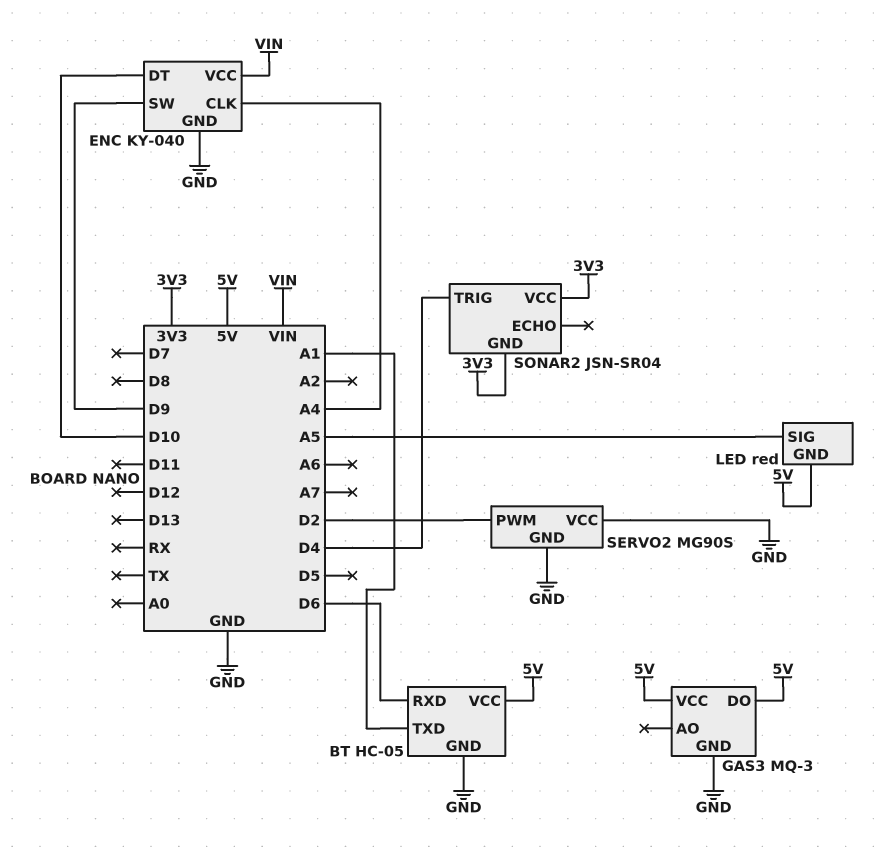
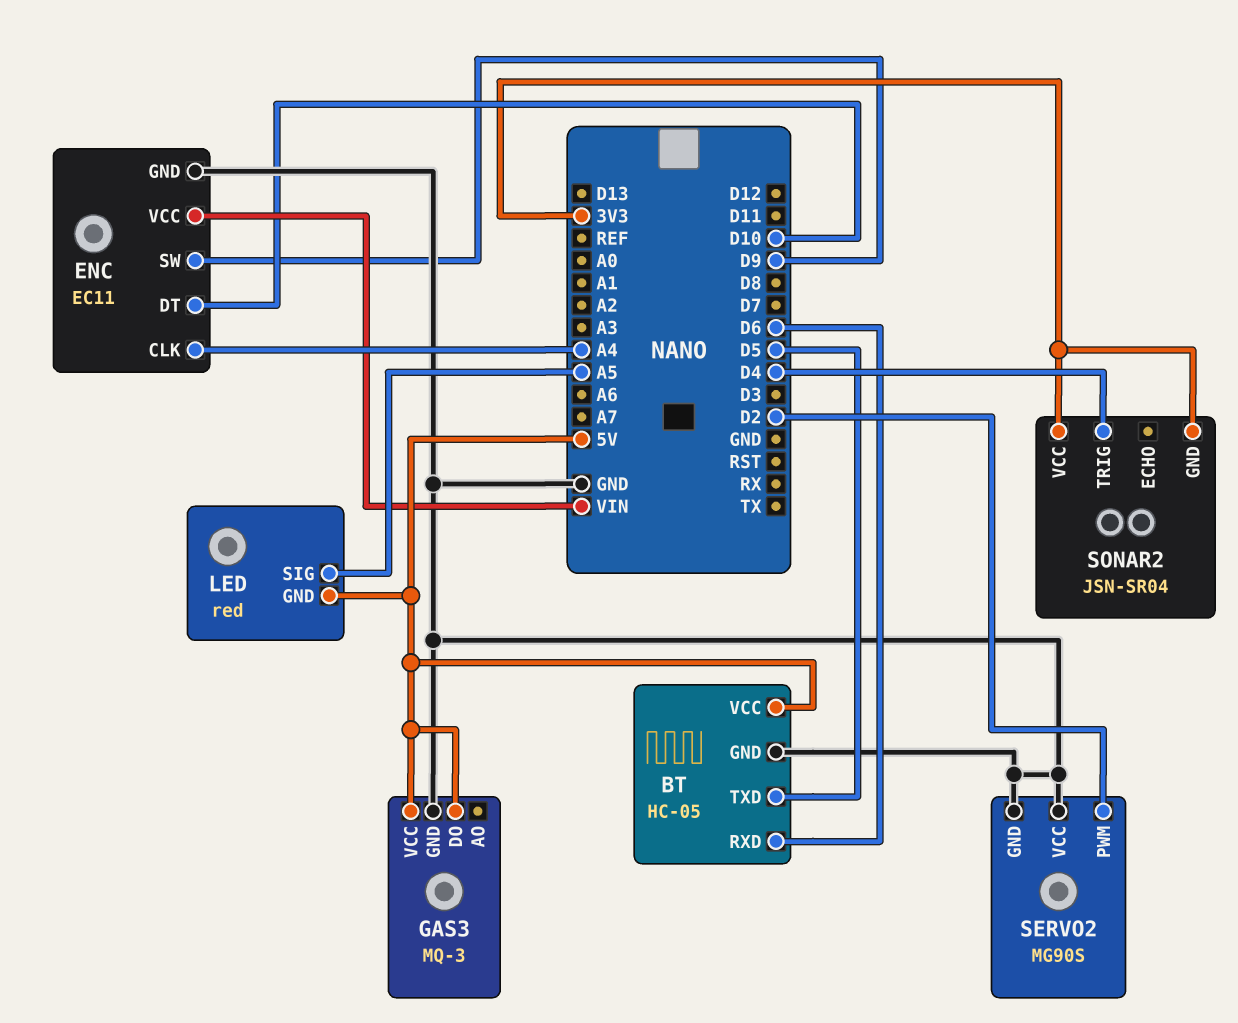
BT pin TXD: A1 -> D5
ENC: KY-040 -> EC11

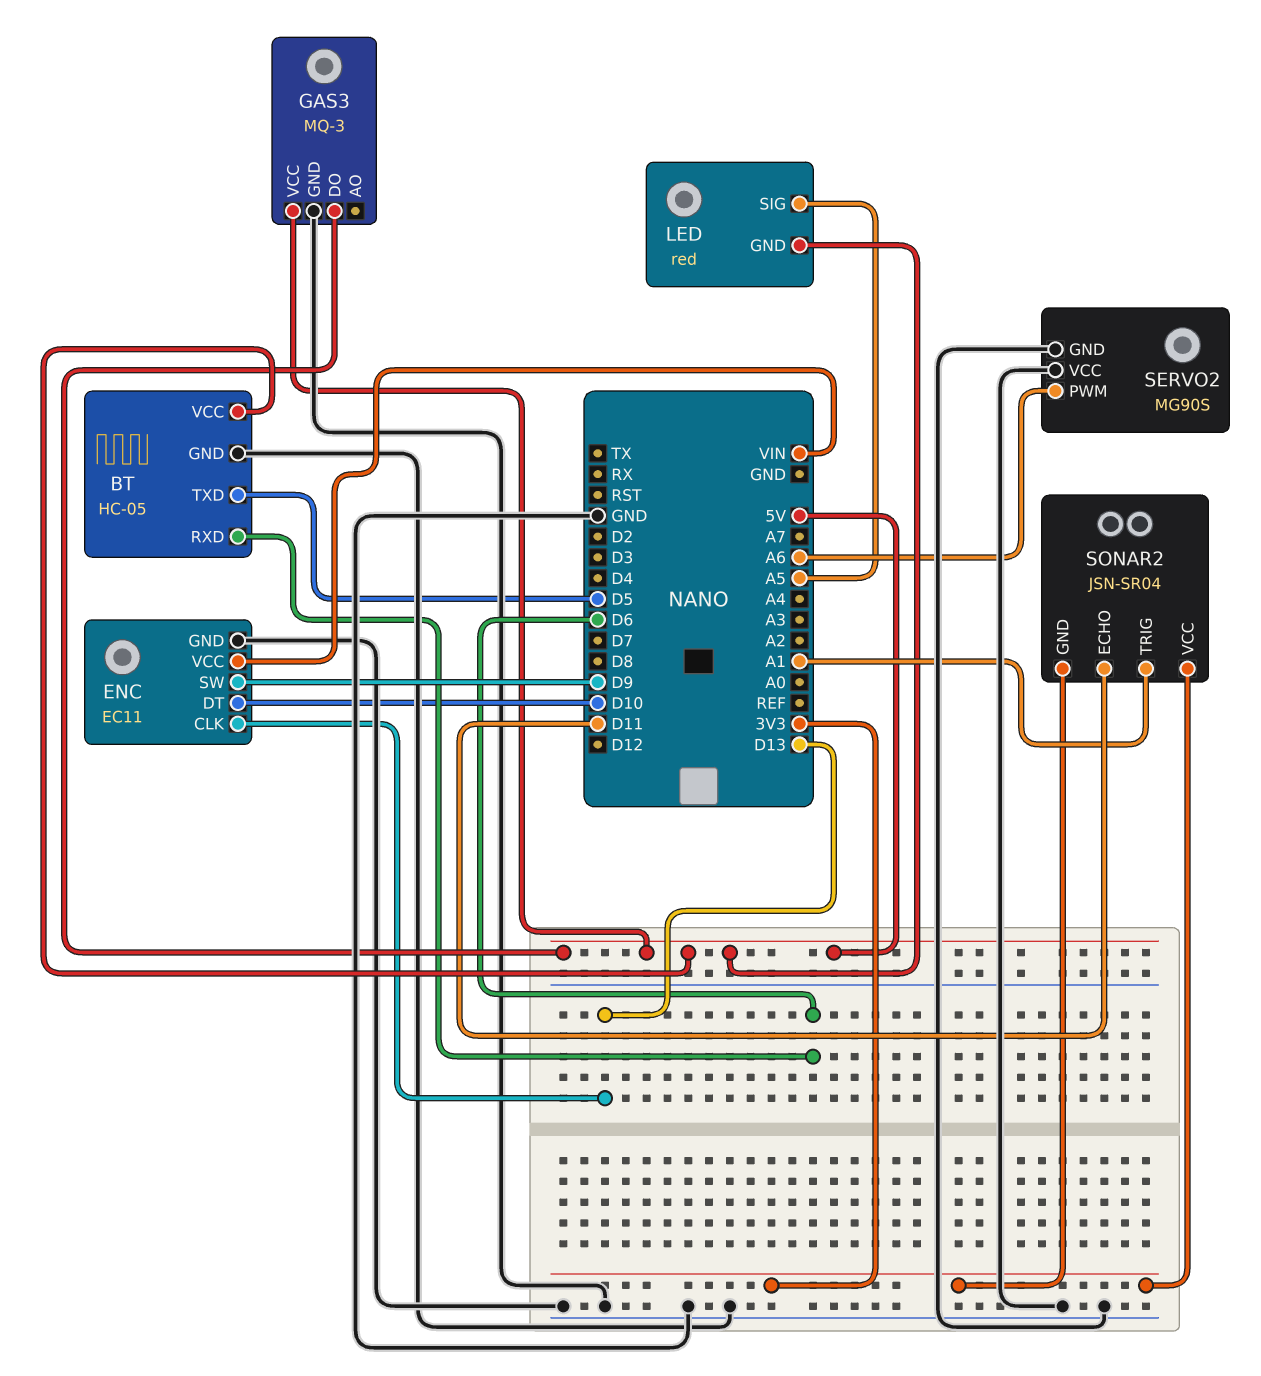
ENC pin CLK: A4 -> D13
SERVO2 pin PWM: D2 -> A6
SONAR2 pin ECHO: none -> D11
SONAR2 pin TRIG: D4 -> A1

